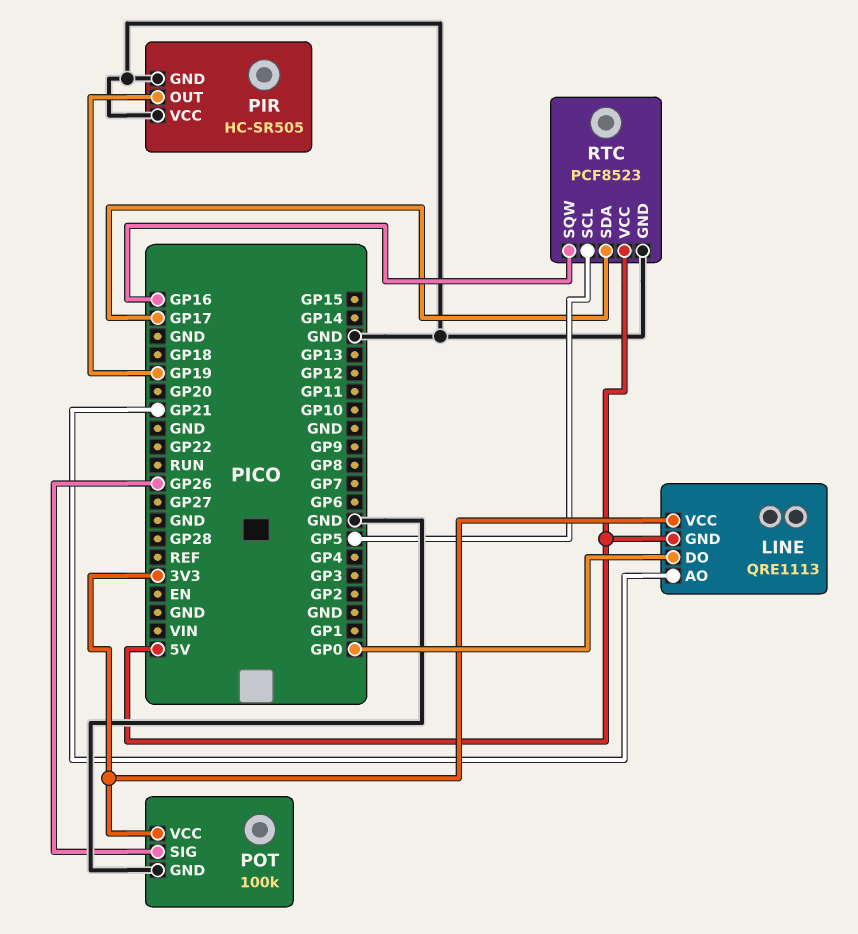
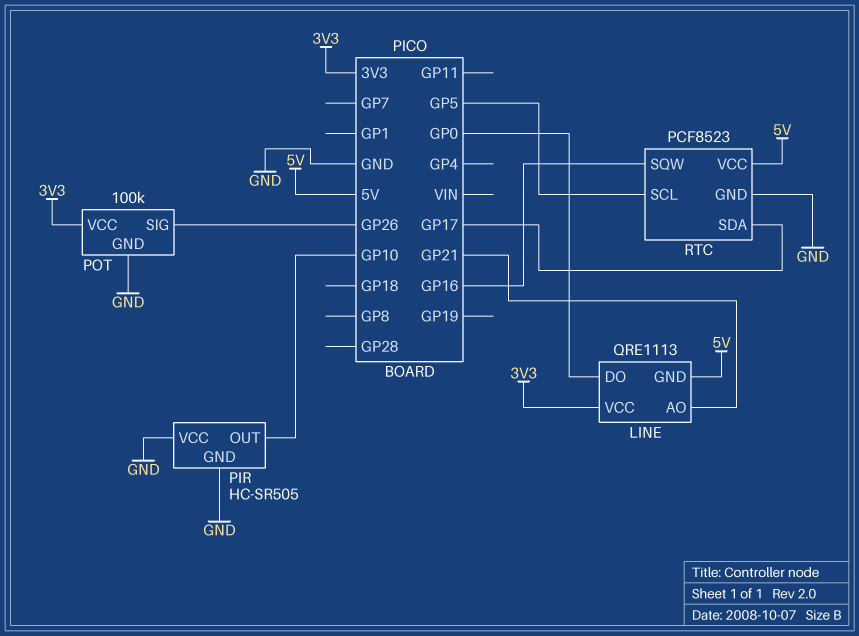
PIR pin OUT: GP19 -> GP10

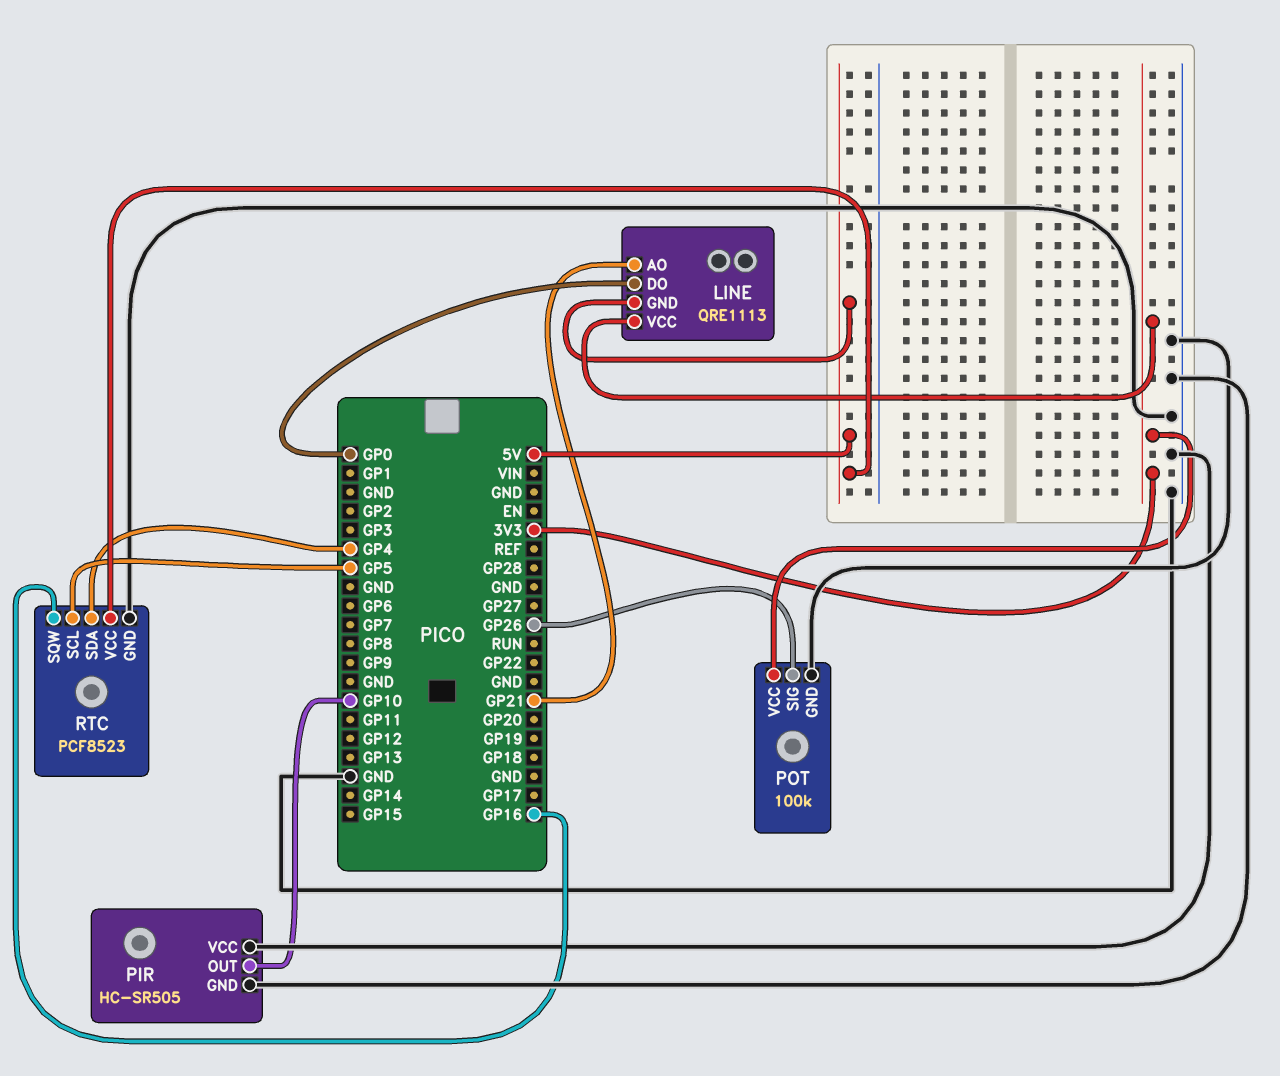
RTC pin SDA: GP17 -> GP4

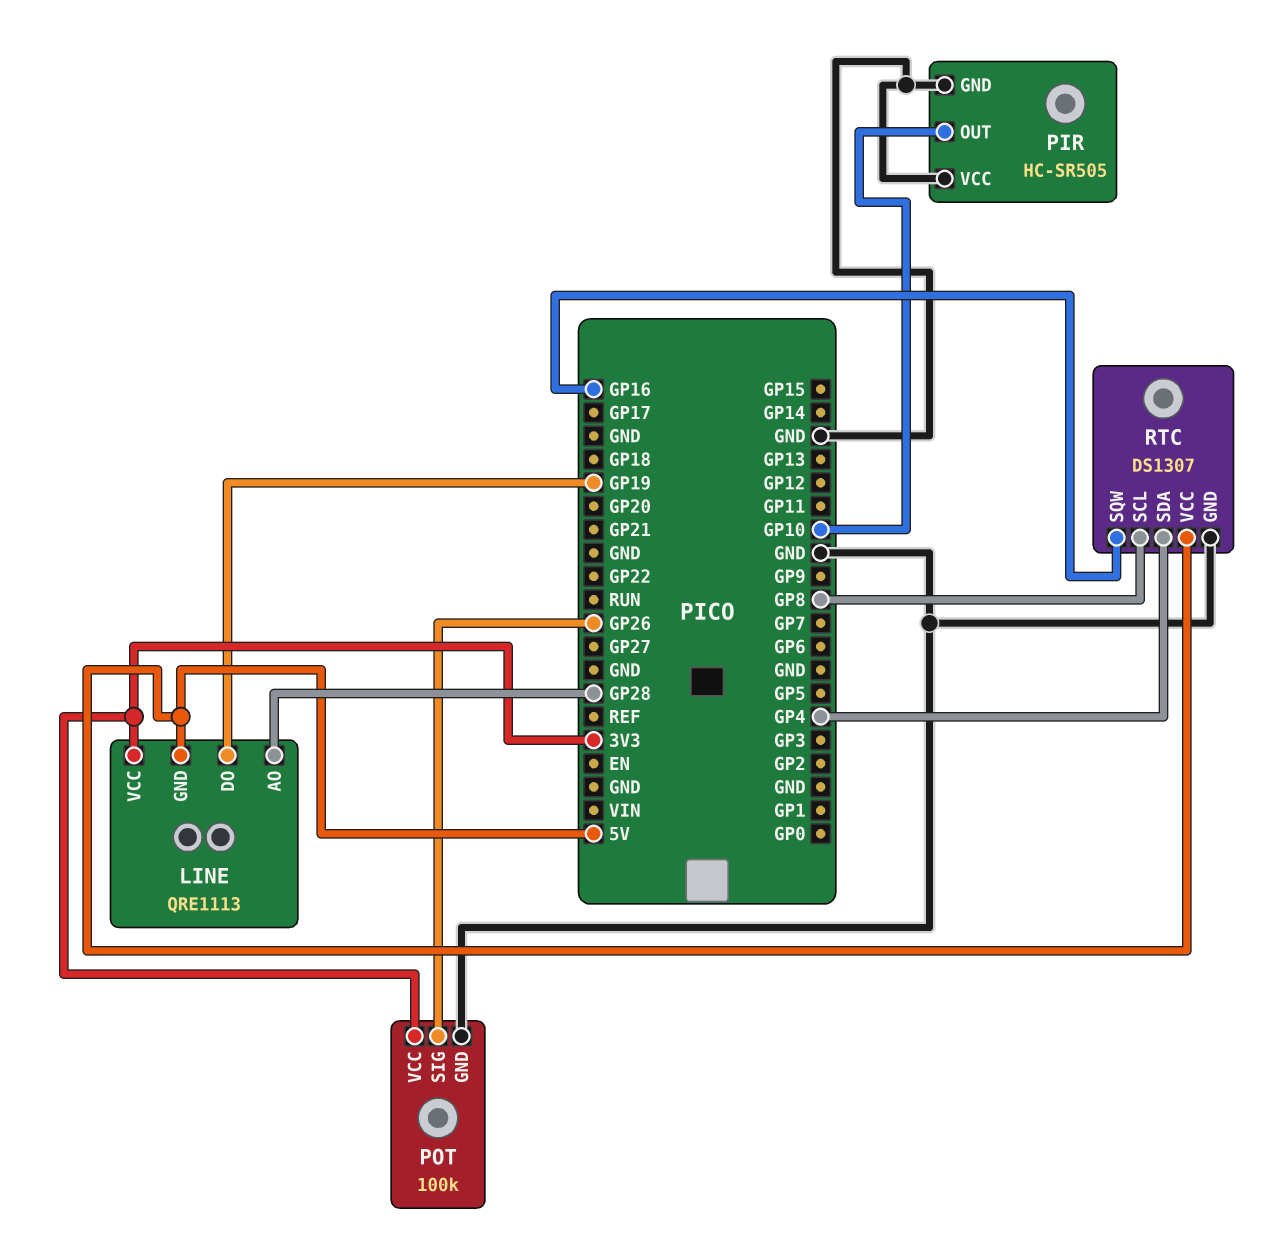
LINE pin AO: GP21 -> GP28
LINE pin DO: GP0 -> GP19
RTC: PCF8523 -> DS1307
RTC pin SCL: GP5 -> GP8

